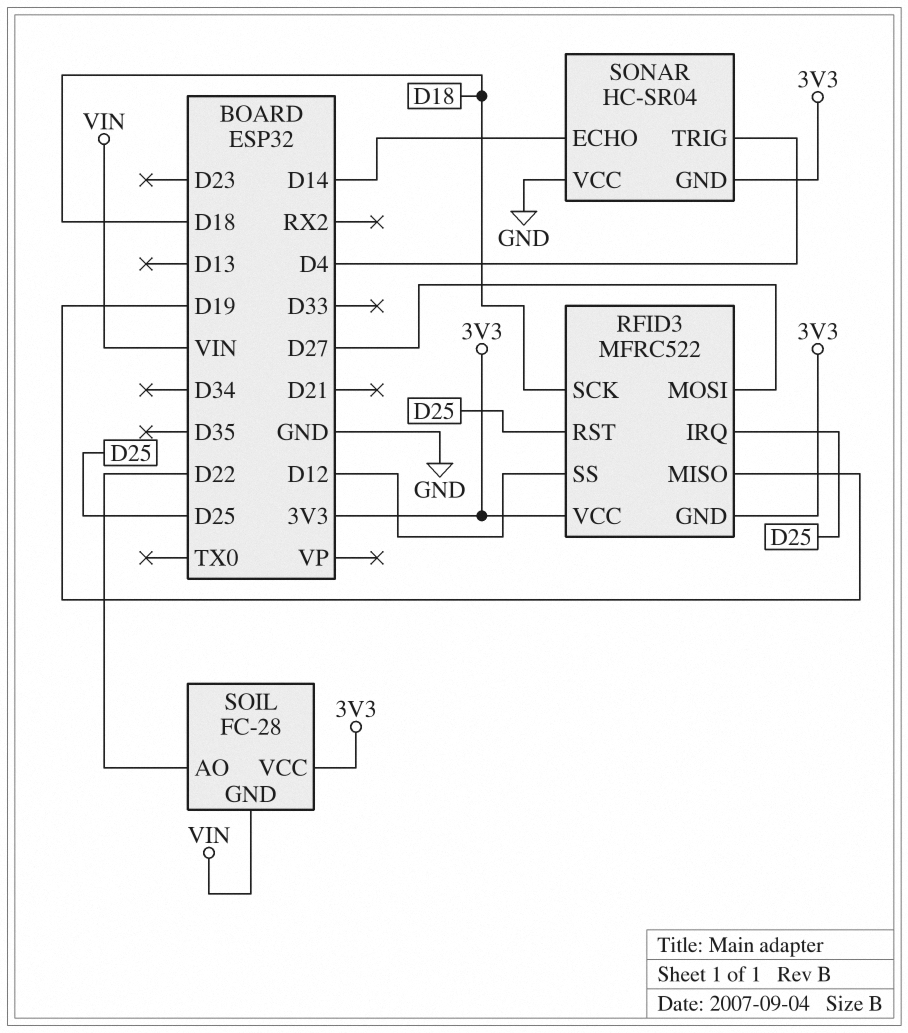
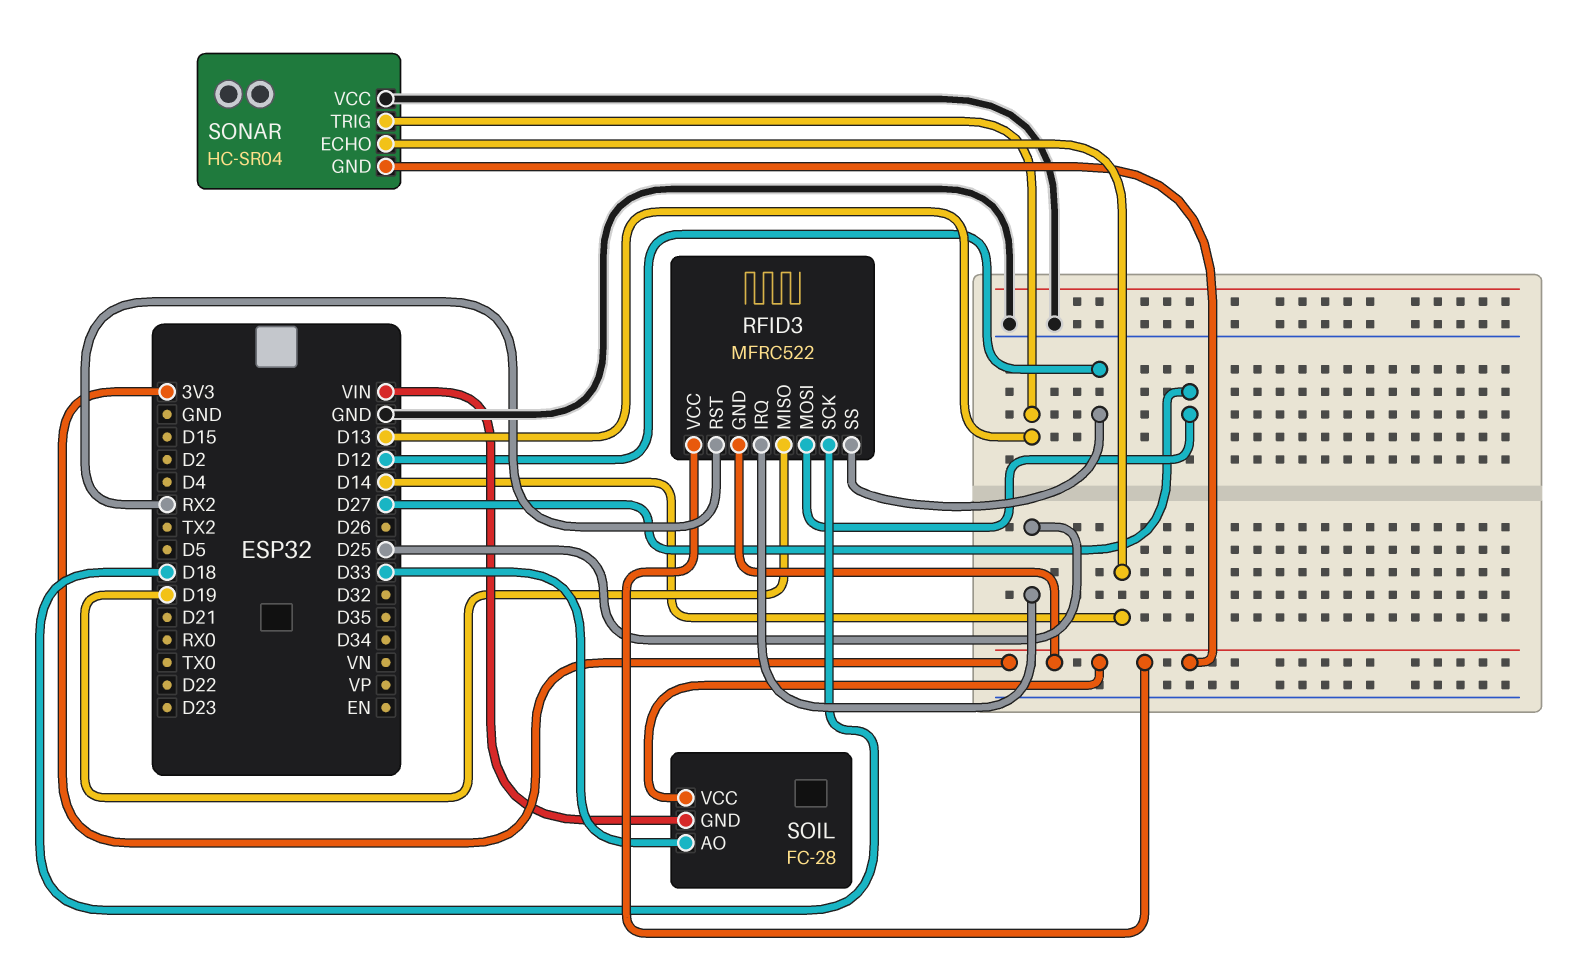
RFID3 pin RST: D25 -> RX2
SOIL pin AO: D22 -> D33
SONAR pin TRIG: D4 -> D13

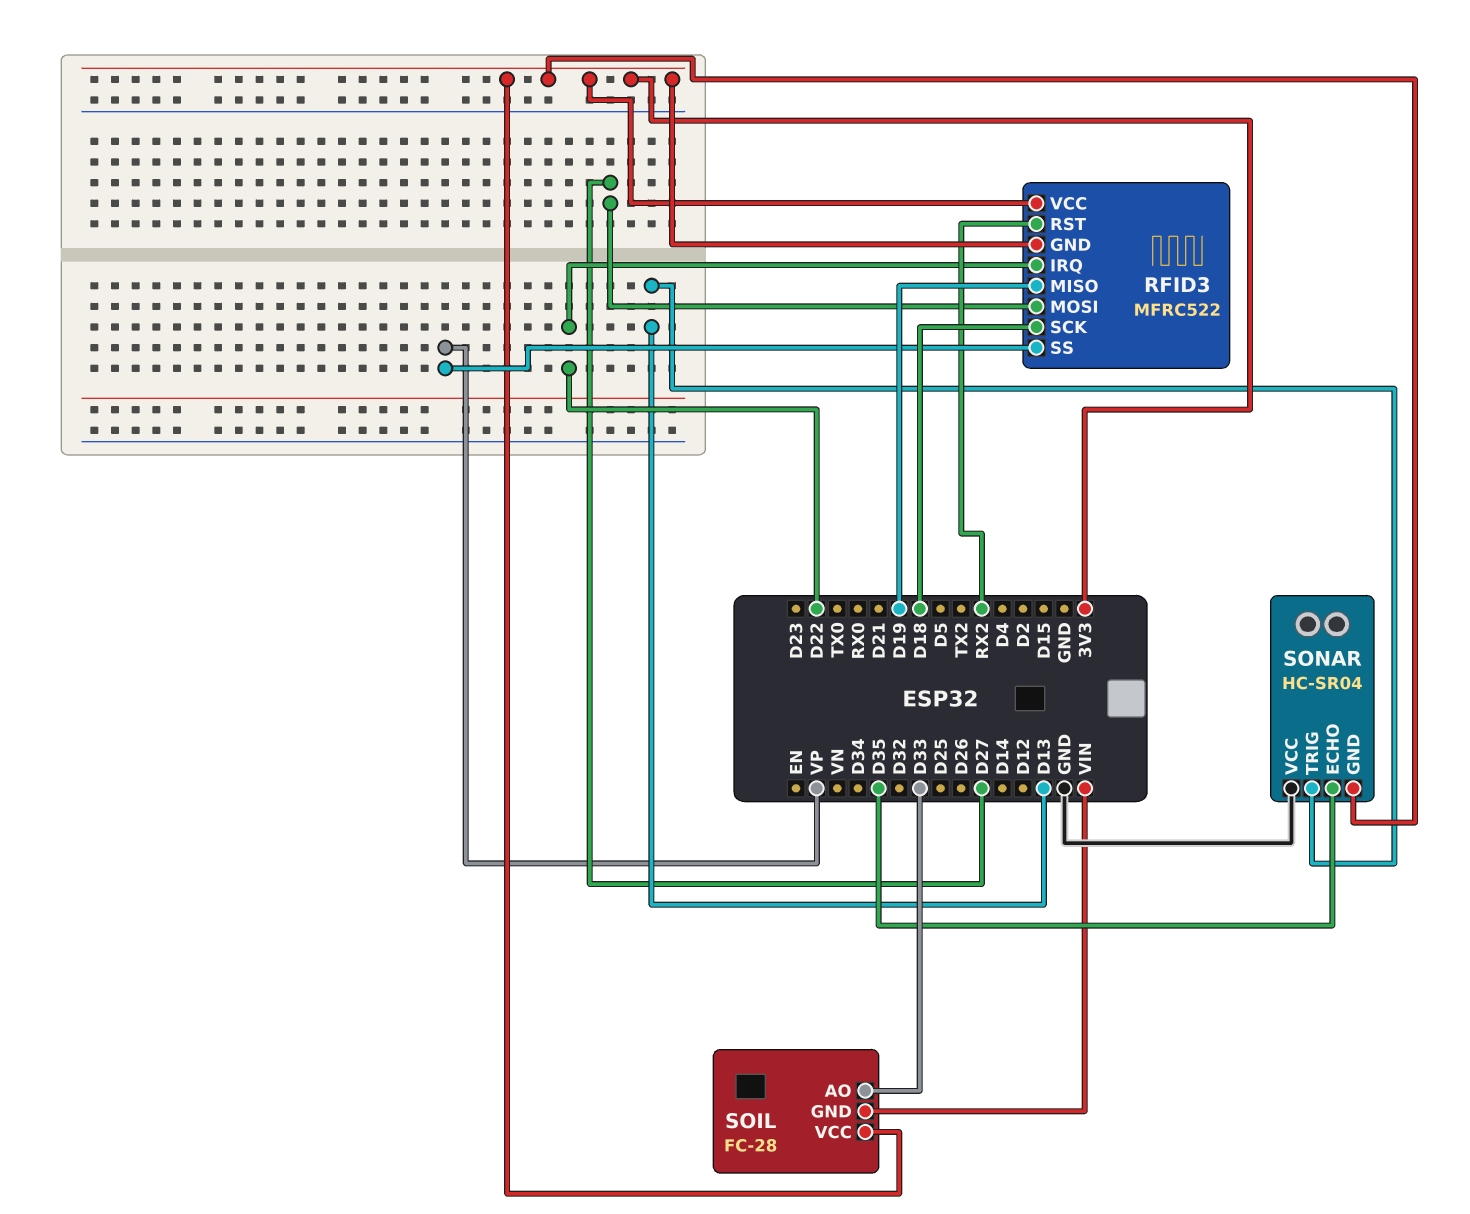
RFID3 pin IRQ: D25 -> D22
RFID3 pin SS: D12 -> VP
SONAR pin ECHO: D14 -> D35

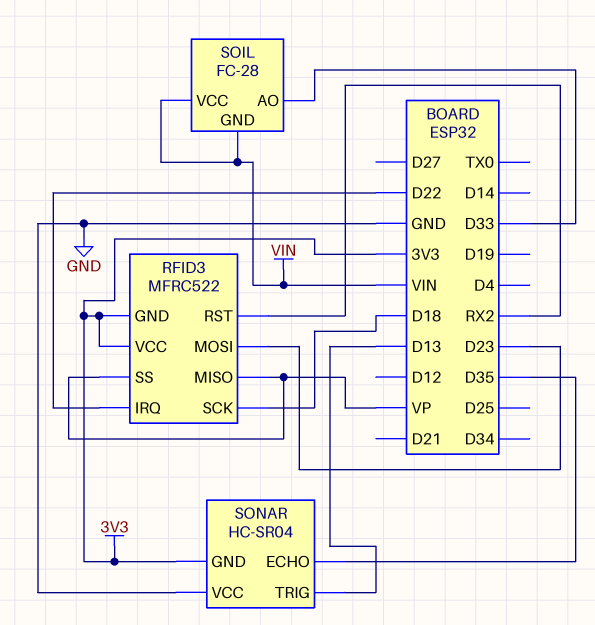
RFID3 pin MISO: D19 -> VP
RFID3 pin MOSI: D27 -> D23
SOIL pin VCC: 3V3 -> VIN

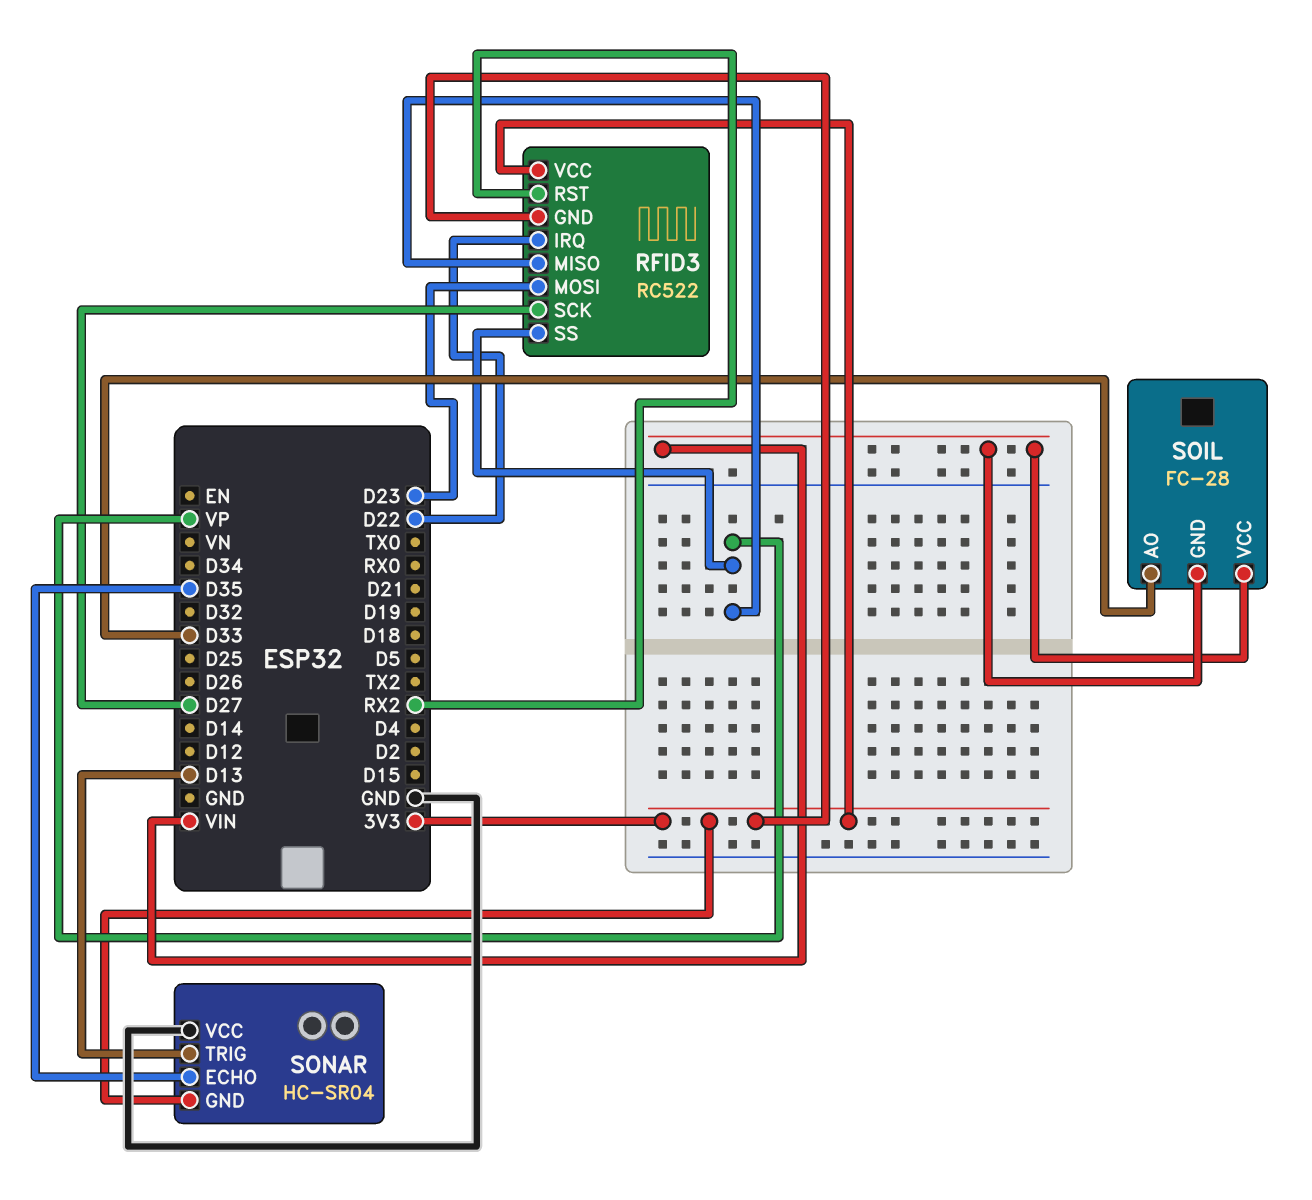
RFID3: MFRC522 -> RC522
RFID3 pin SCK: D18 -> D27

